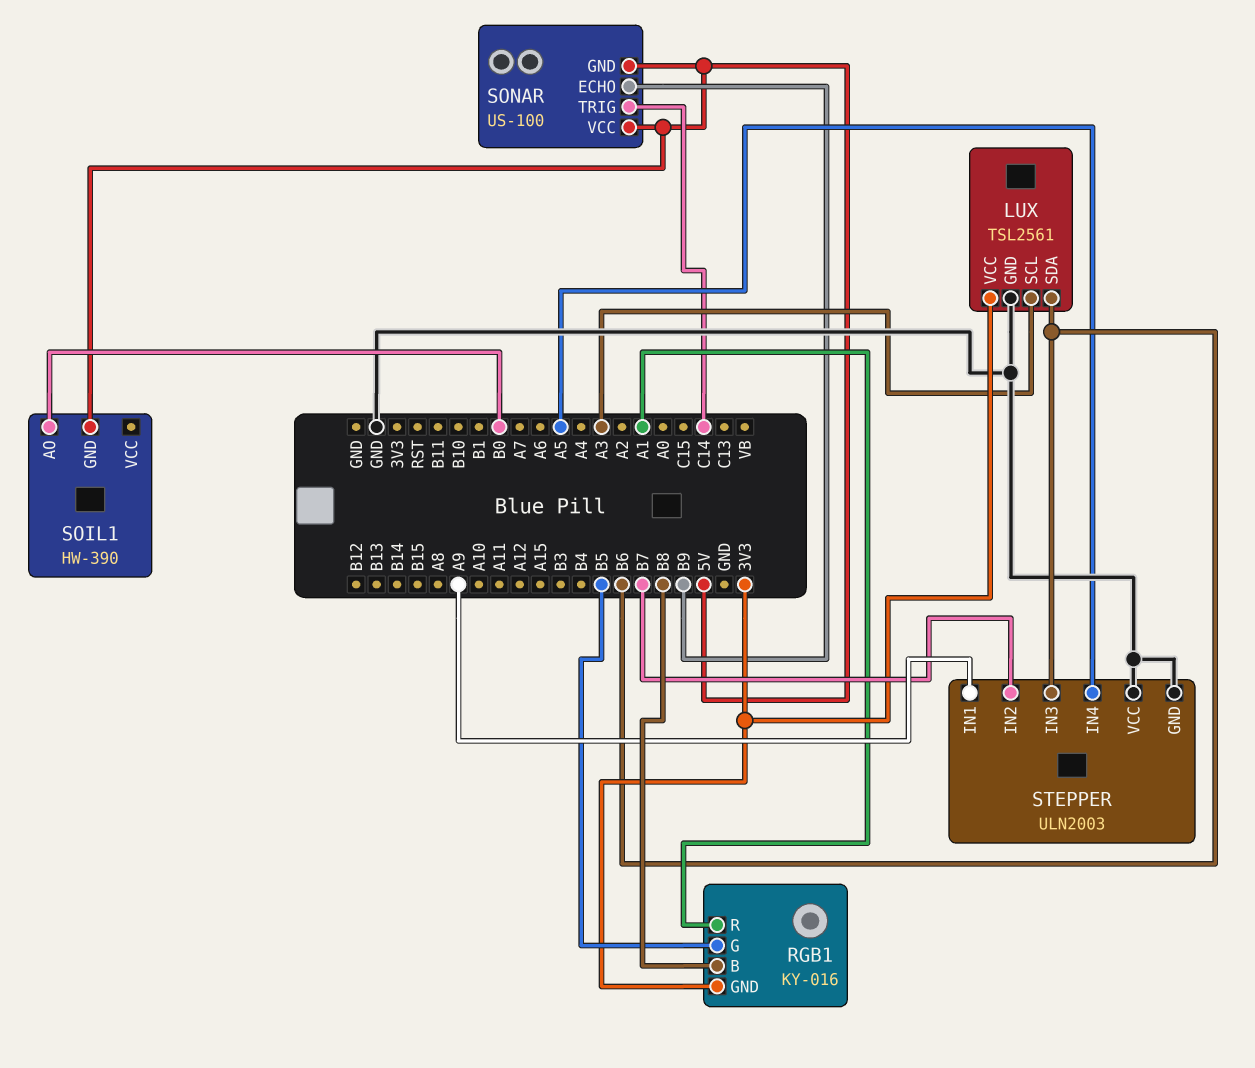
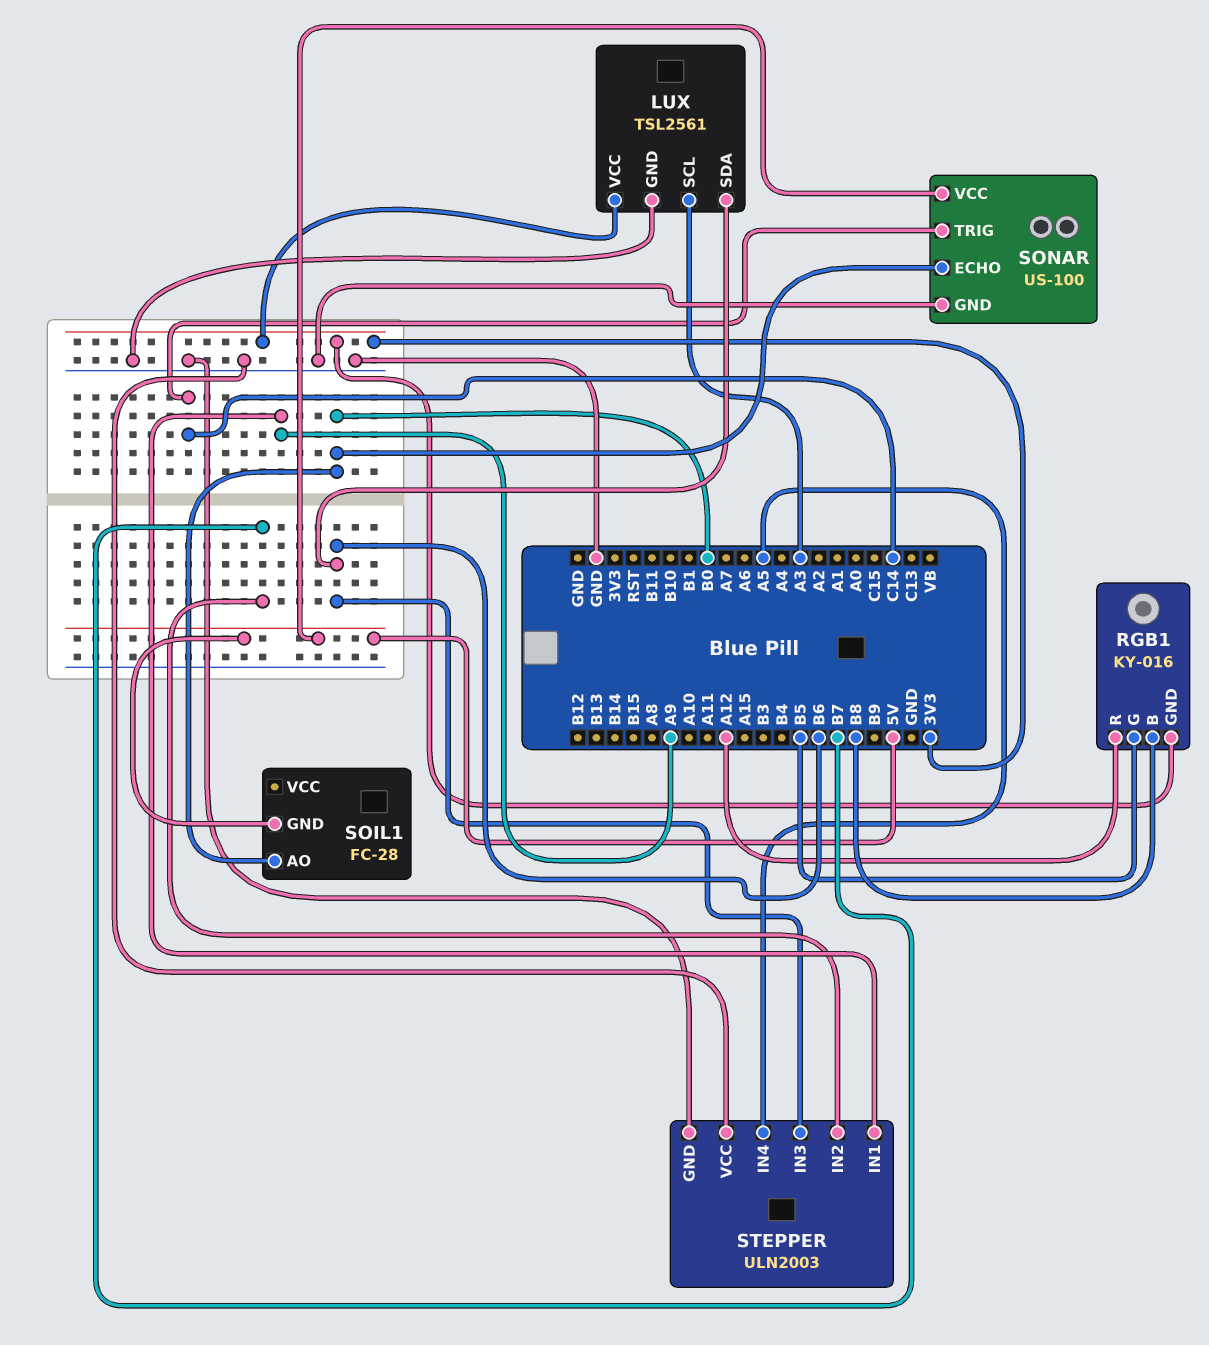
RGB1 pin R: A1 -> A12
SOIL1: HW-390 -> FC-28
SONAR pin ECHO: B9 -> B0
SONAR pin GND: 5V -> GND

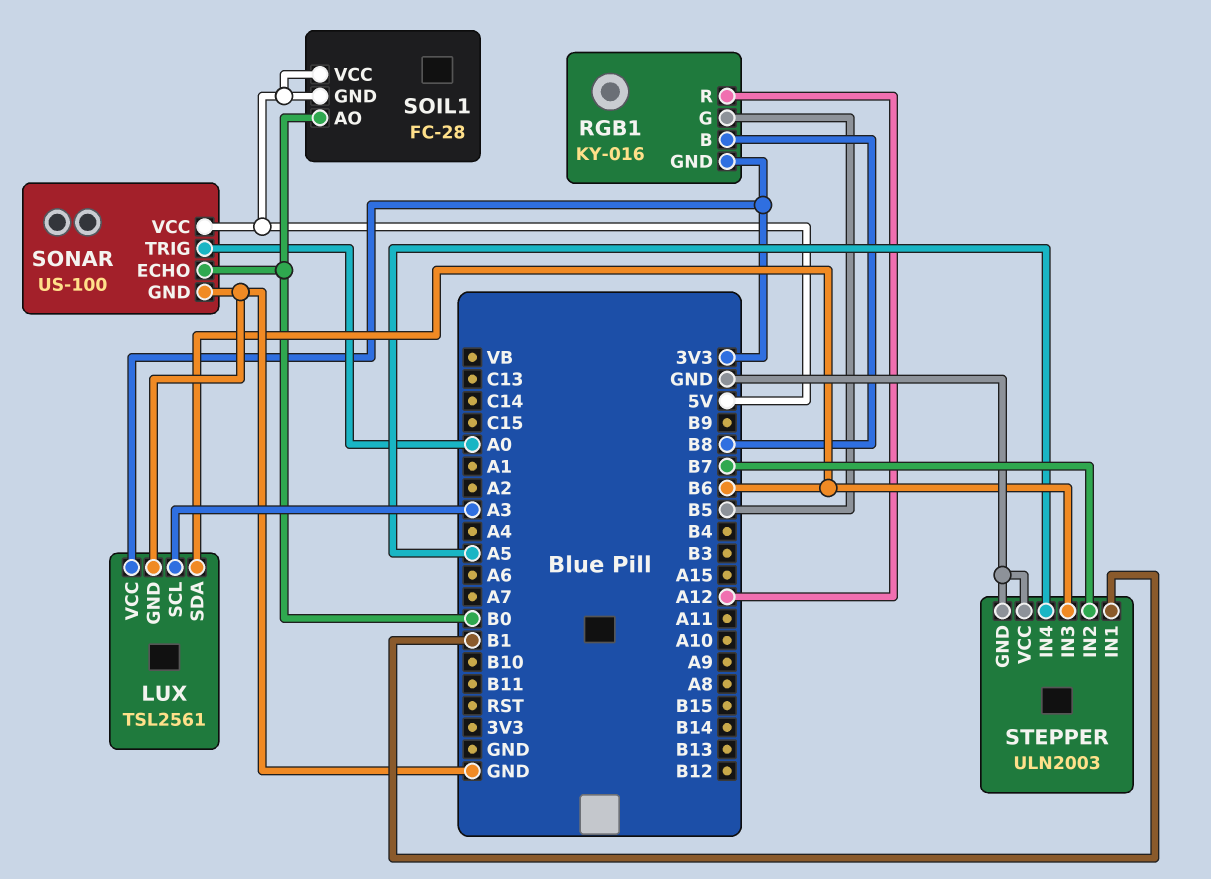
SOIL1 pin VCC: none -> 5V
SONAR pin TRIG: C14 -> A0
STEPPER pin IN1: A9 -> B1

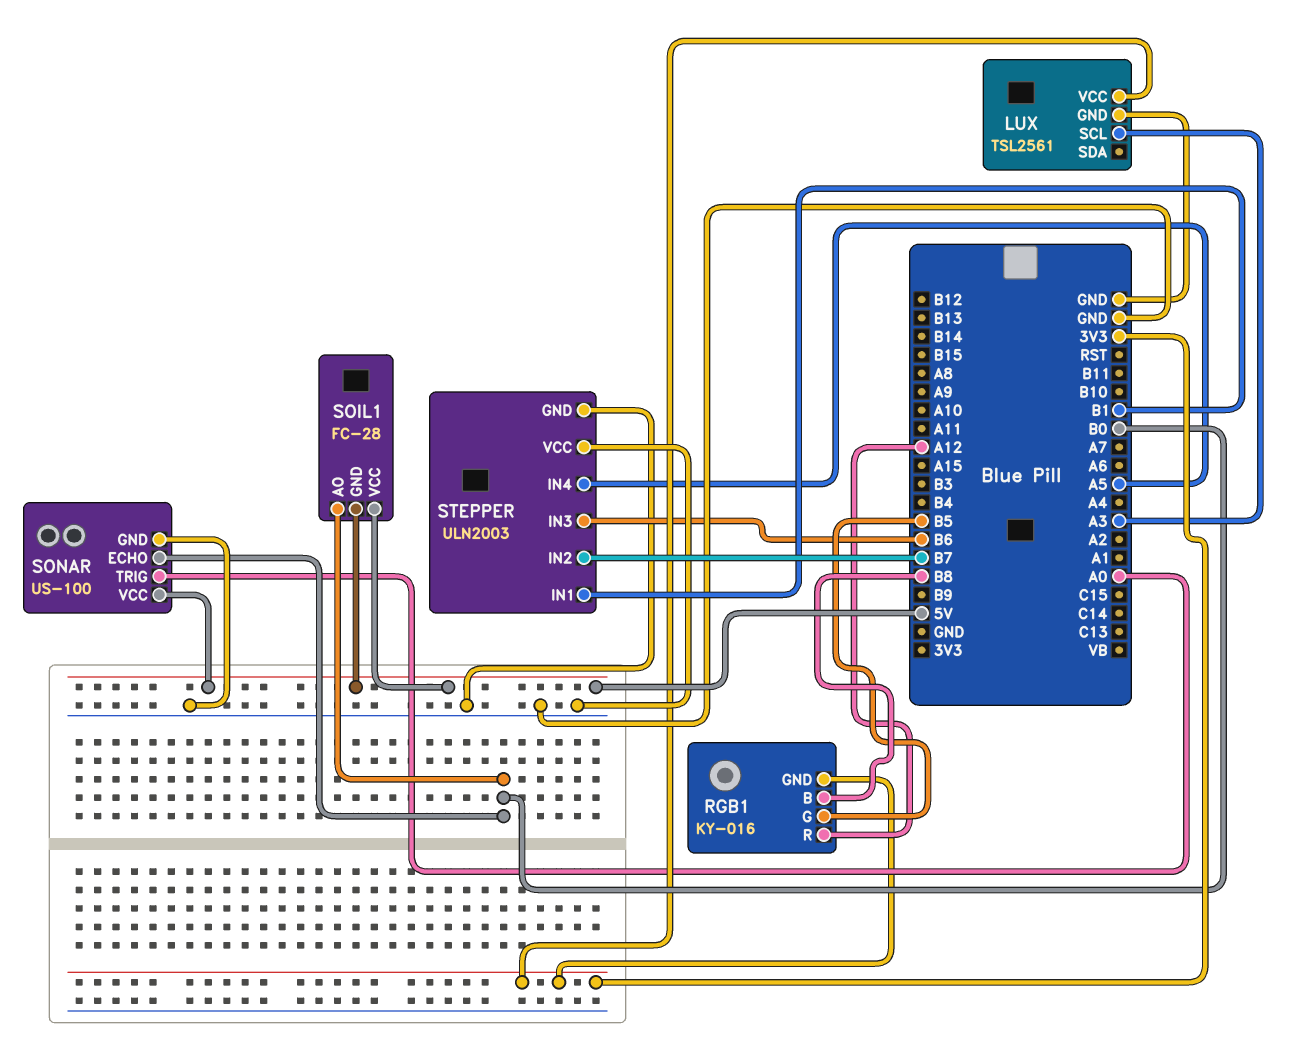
LUX pin SDA: B6 -> none

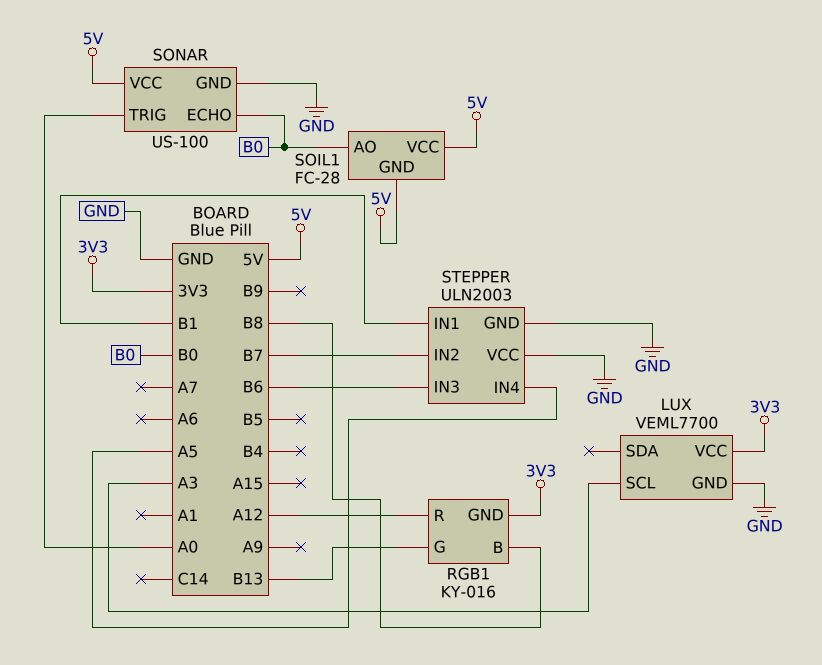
LUX: TSL2561 -> VEML7700
RGB1 pin G: B5 -> B13

